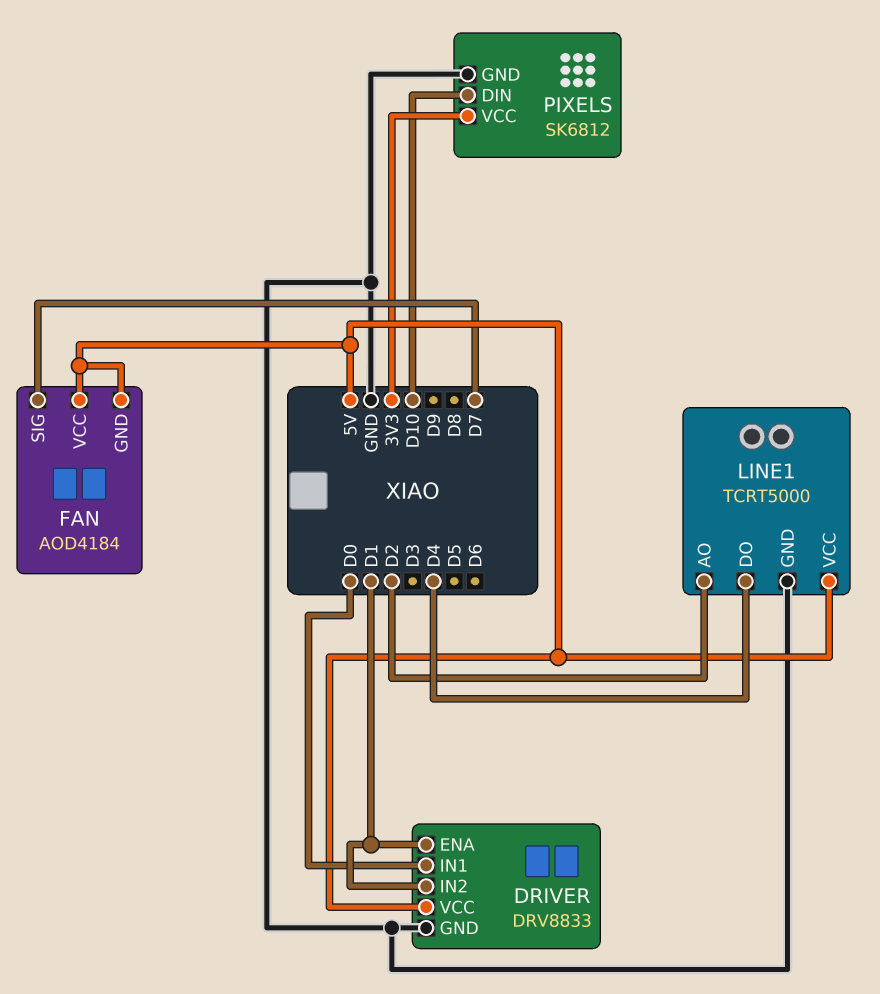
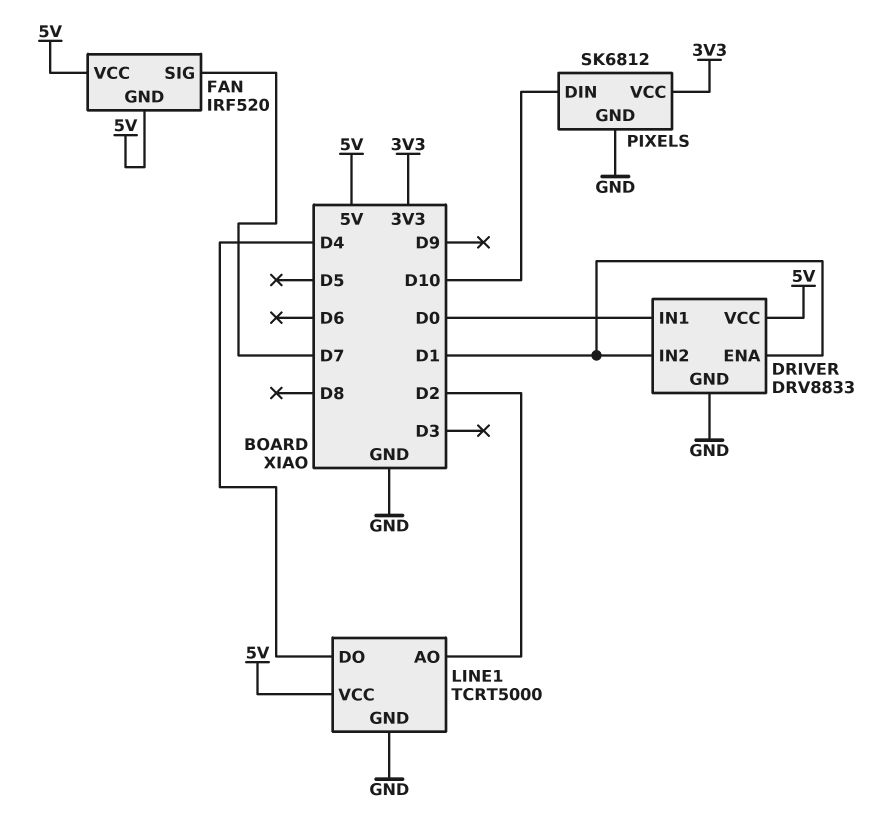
FAN: AOD4184 -> IRF520

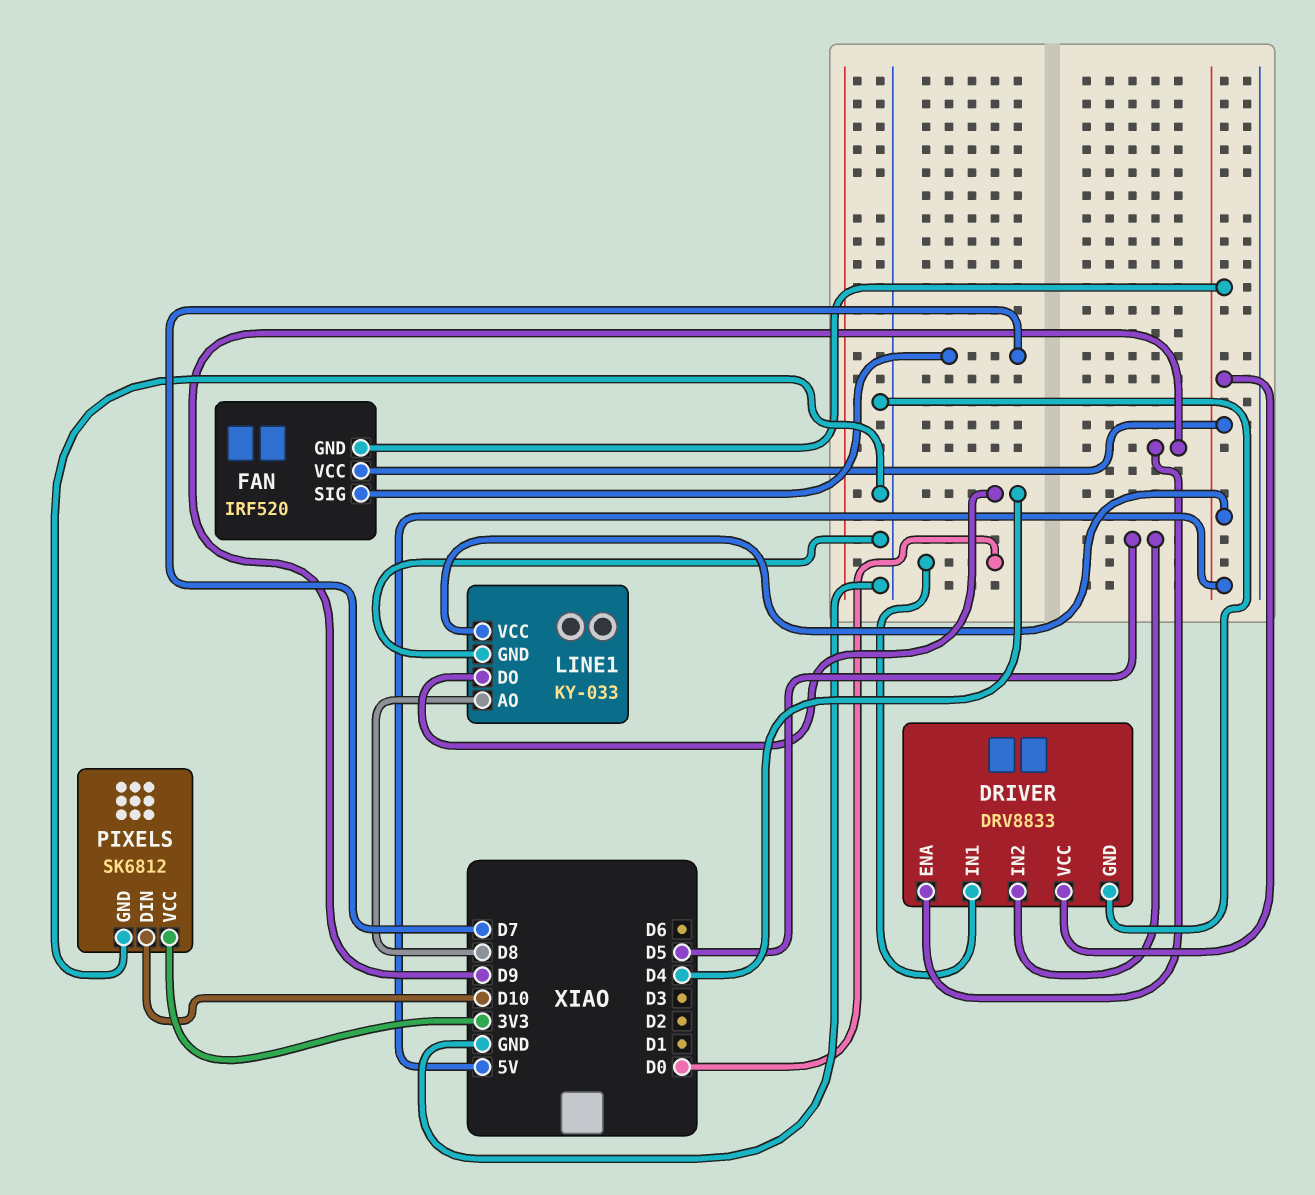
DRIVER pin ENA: D1 -> D9
DRIVER pin IN2: D1 -> D5
LINE1: TCRT5000 -> KY-033
LINE1 pin AO: D2 -> D8

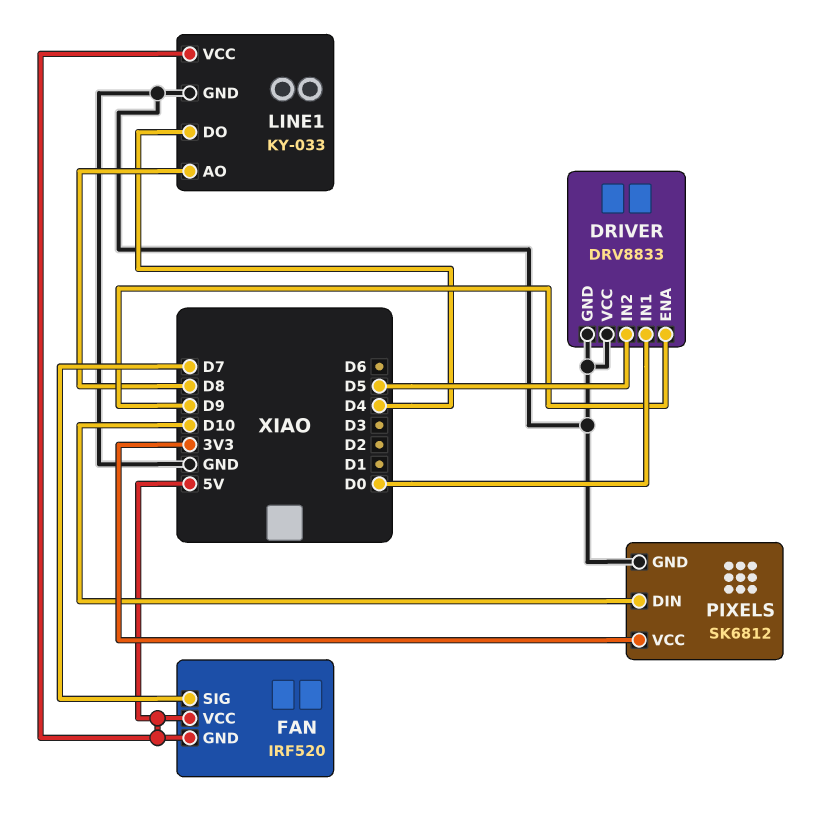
DRIVER pin VCC: 5V -> GND

